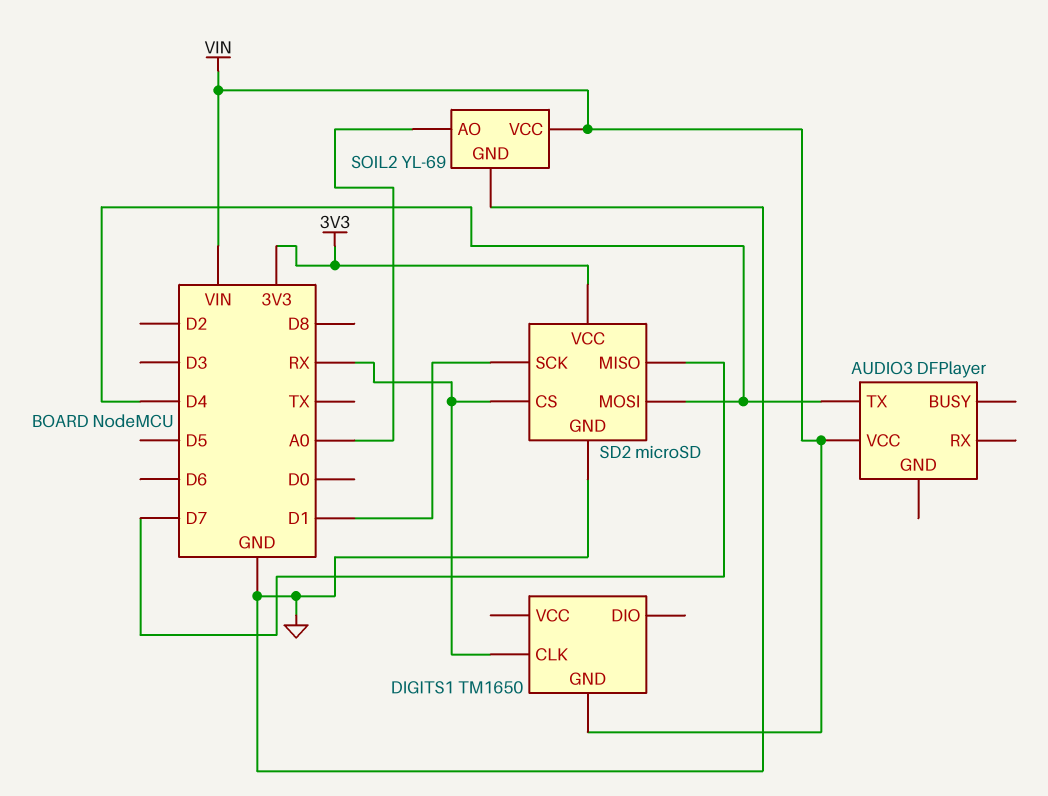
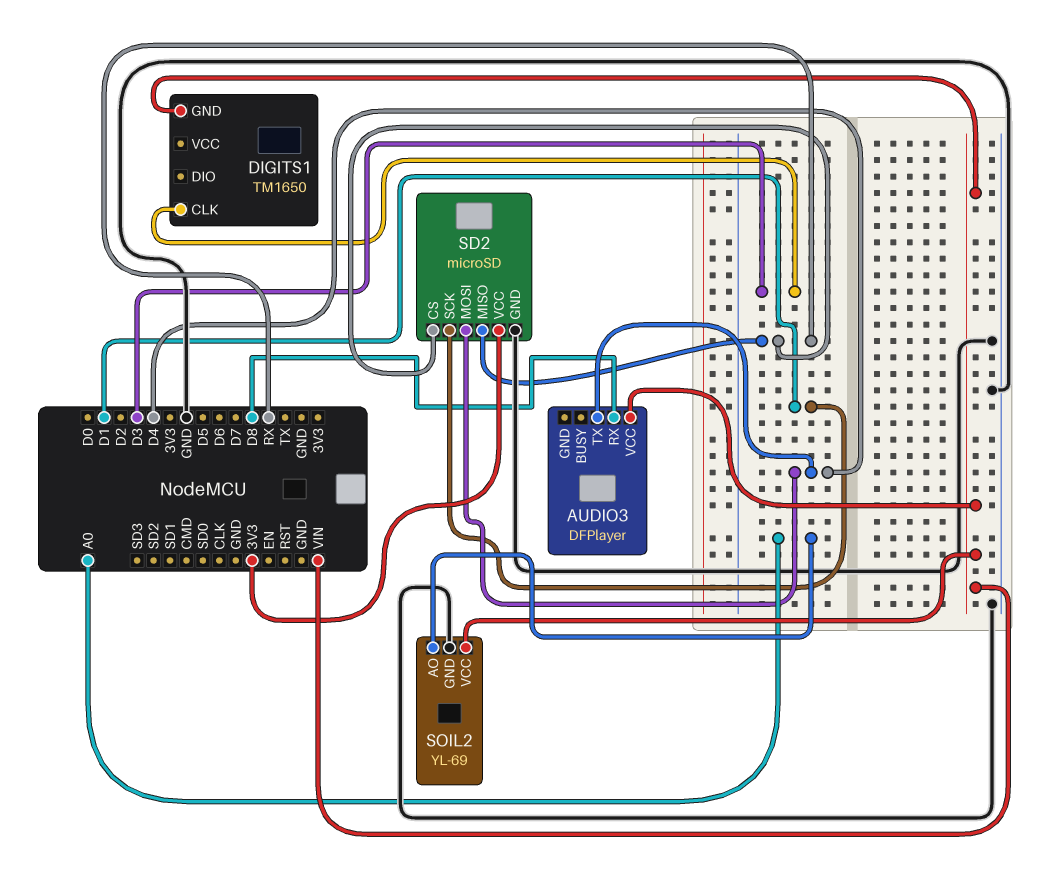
AUDIO3 pin RX: none -> D8
DIGITS1 pin CLK: RX -> D3
SD2 pin MISO: D7 -> RX

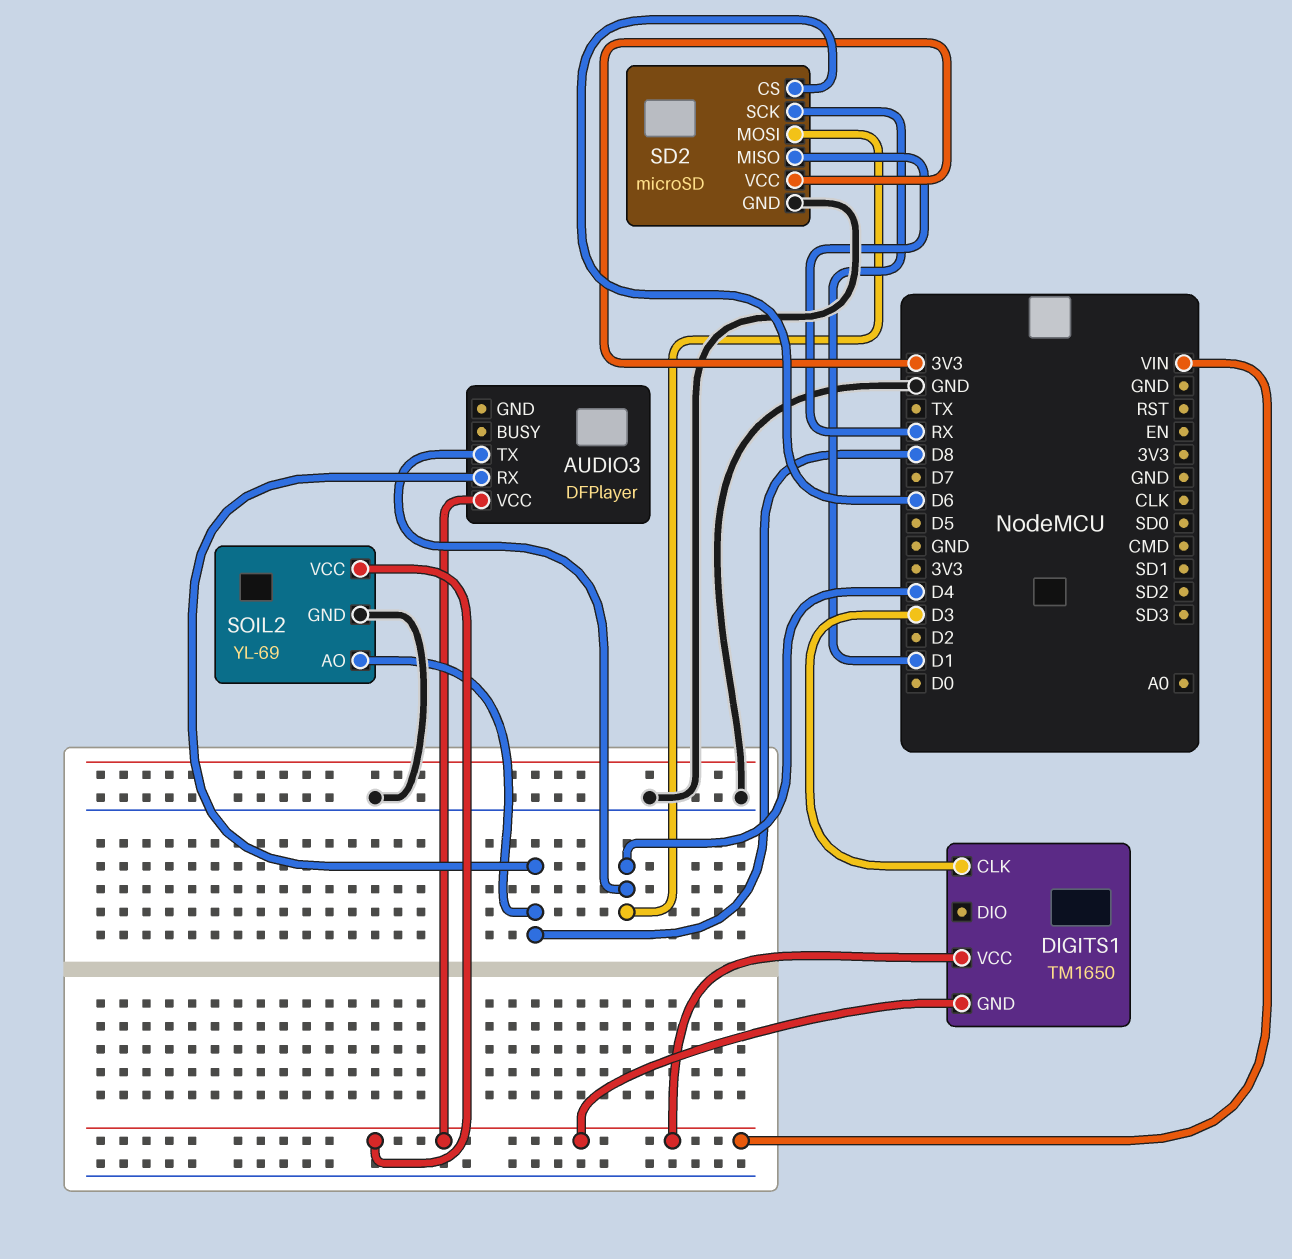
DIGITS1 pin VCC: none -> VIN
SD2 pin CS: RX -> D6
SOIL2 pin AO: A0 -> D8

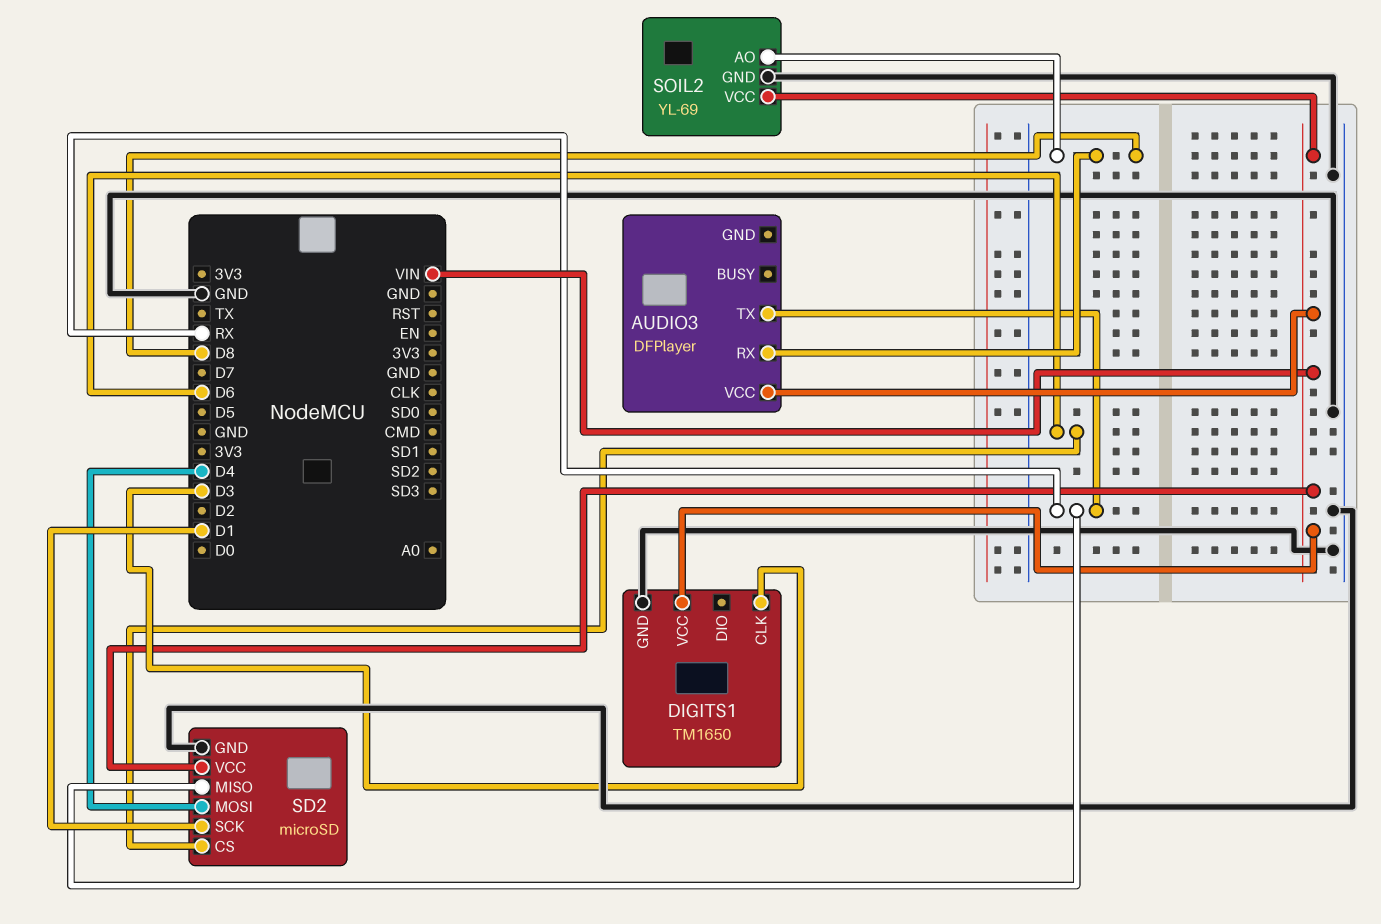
AUDIO3 pin TX: D4 -> RX
DIGITS1 pin GND: VIN -> GND
SD2 pin VCC: 3V3 -> VIN

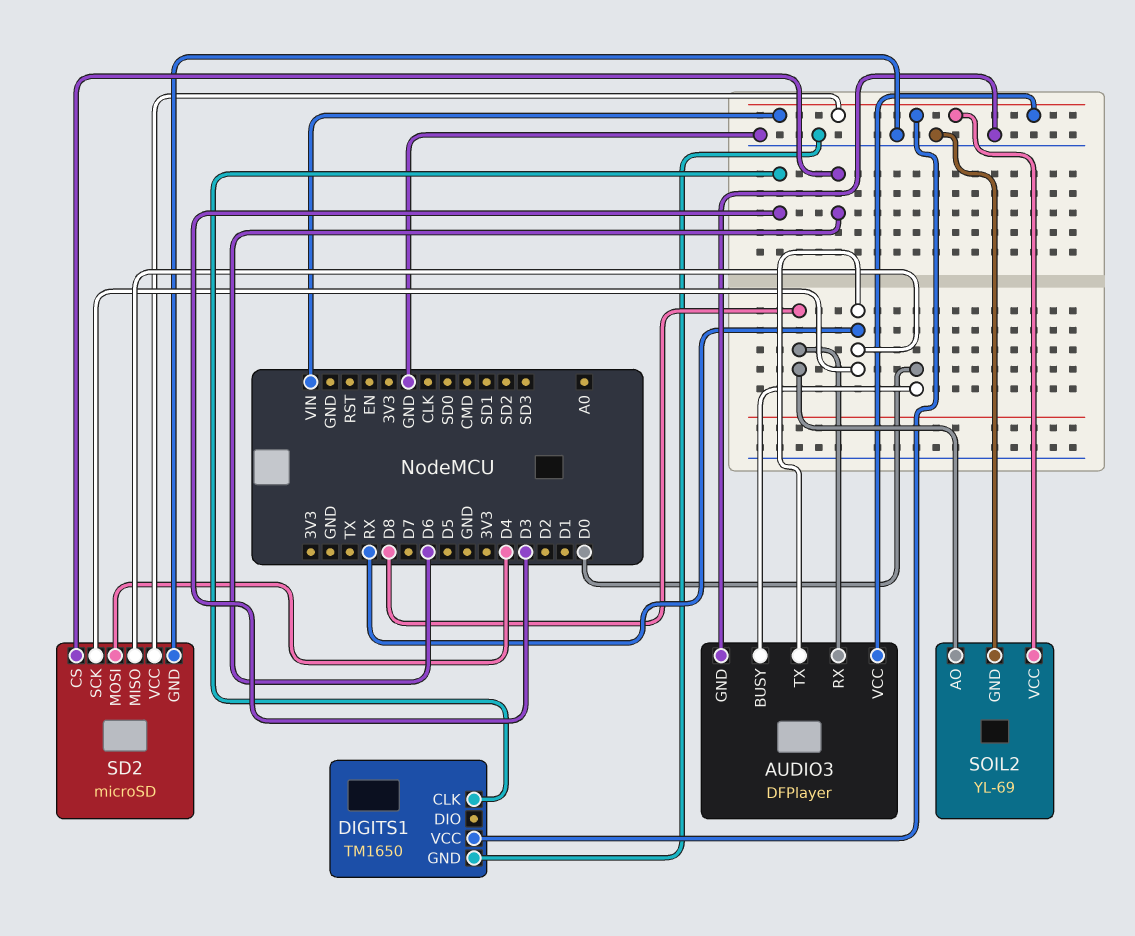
AUDIO3 pin BUSY: none -> D0
AUDIO3 pin GND: none -> GND
SD2 pin SCK: D1 -> RX

